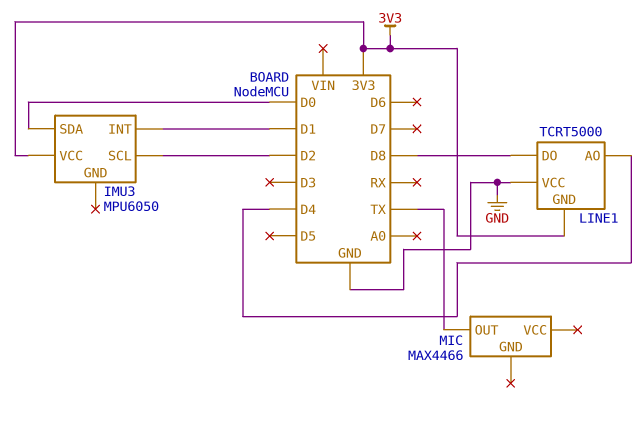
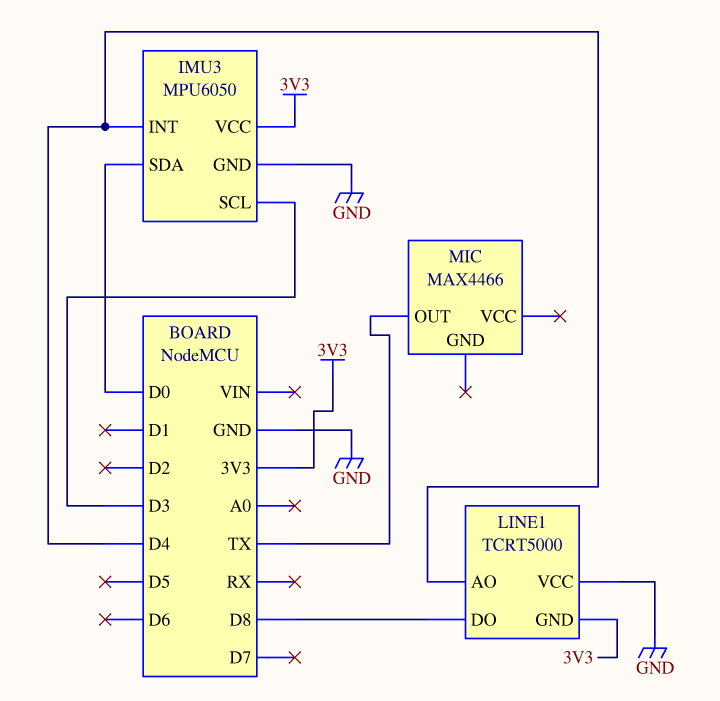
IMU3 pin GND: none -> GND
IMU3 pin INT: D1 -> D4
IMU3 pin SCL: D2 -> D3

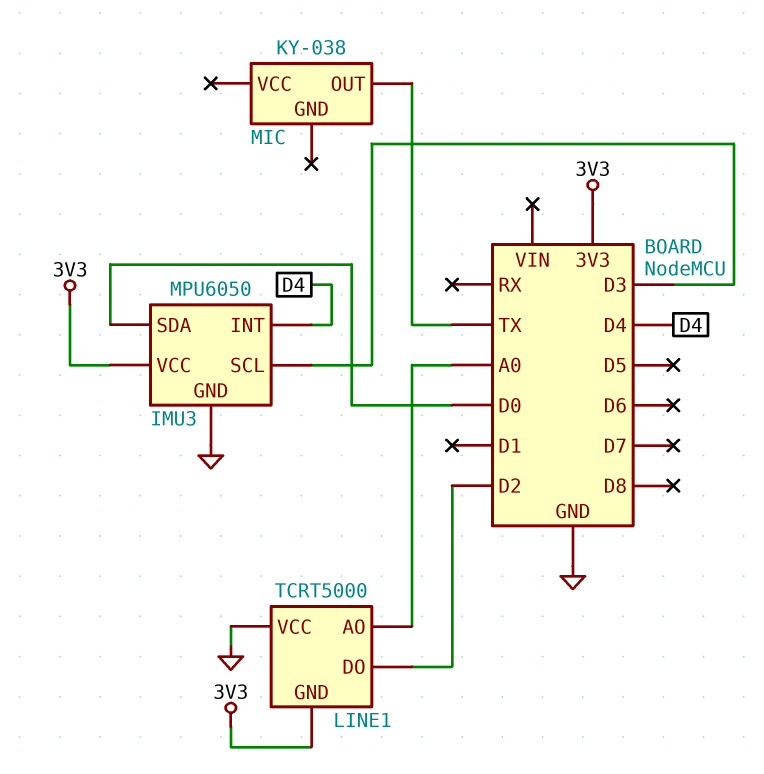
LINE1 pin AO: D4 -> A0
LINE1 pin DO: D8 -> D2
MIC: MAX4466 -> KY-038

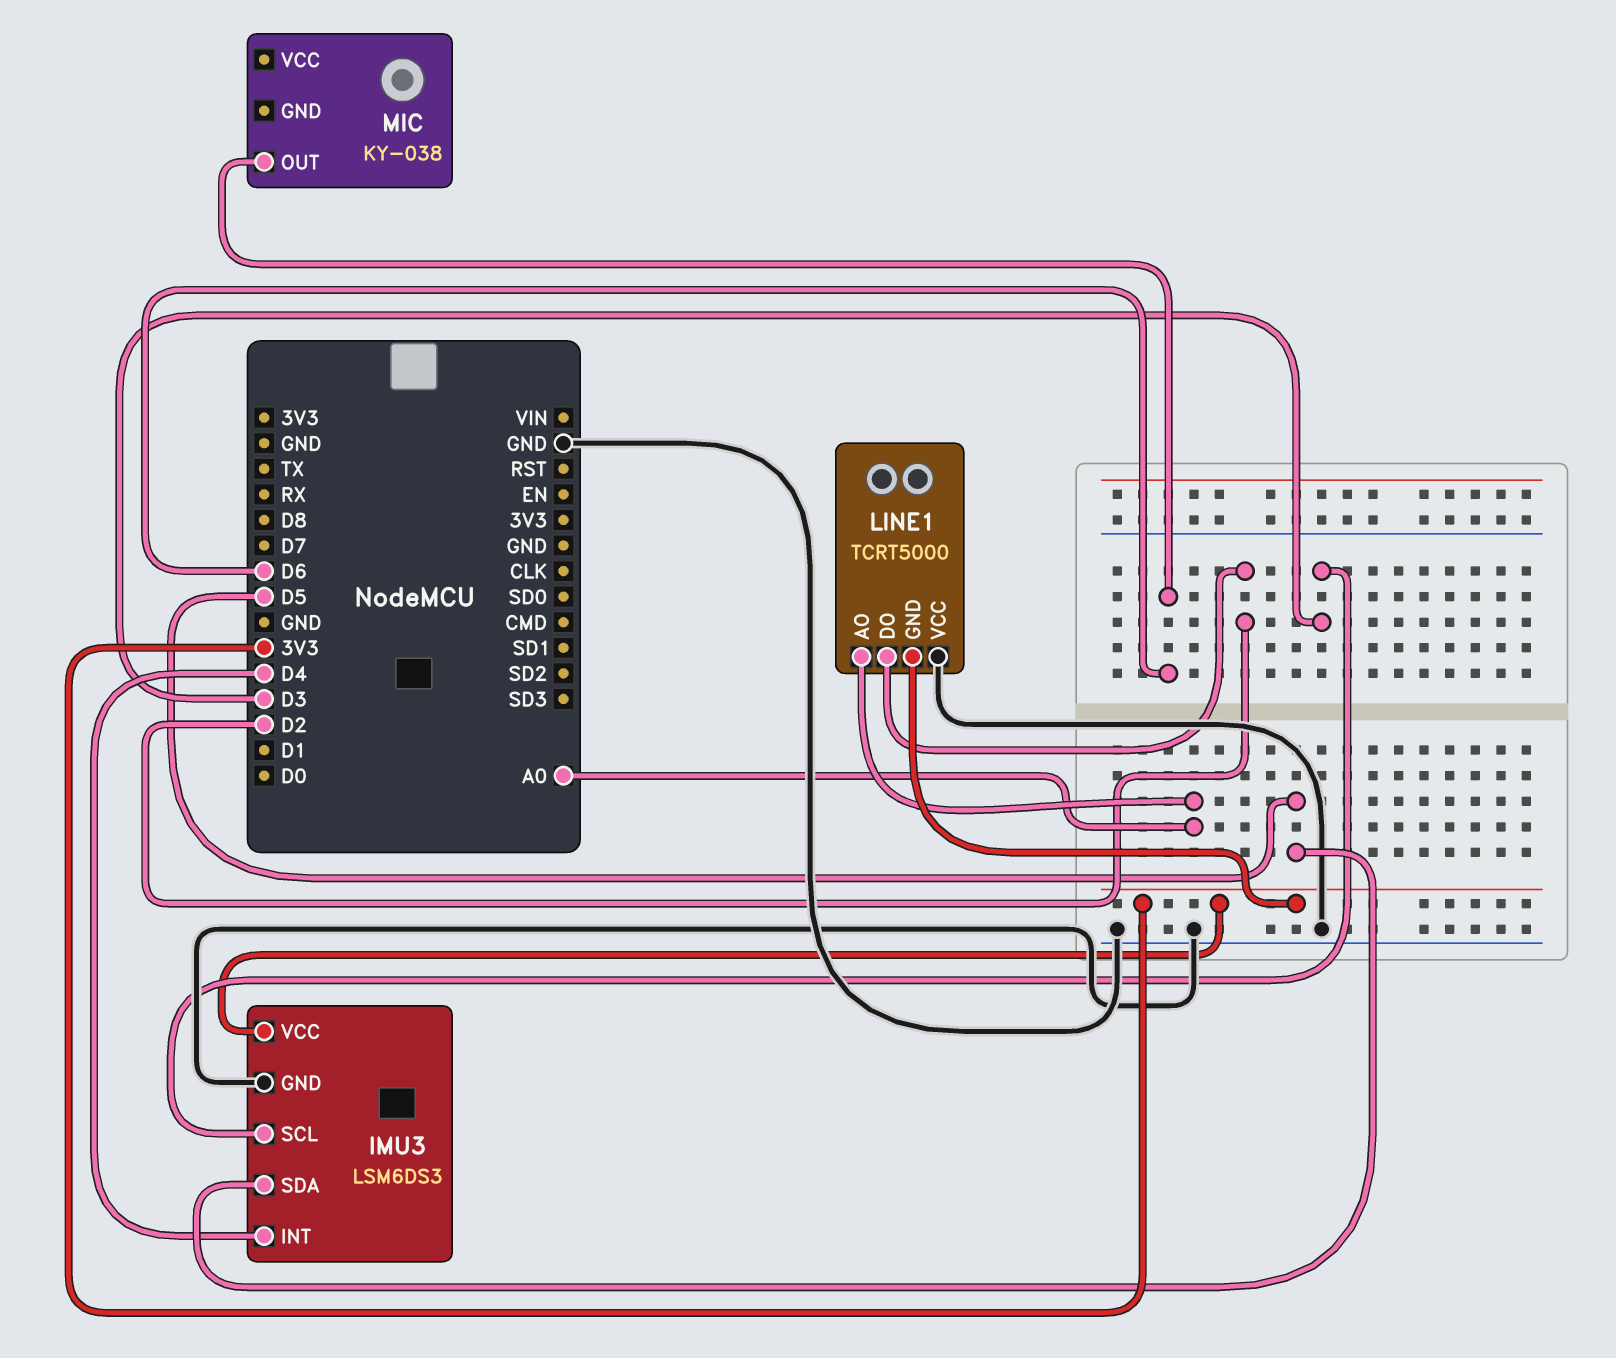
IMU3: MPU6050 -> LSM6DS3
IMU3 pin SDA: D0 -> D5
MIC pin OUT: TX -> D6

